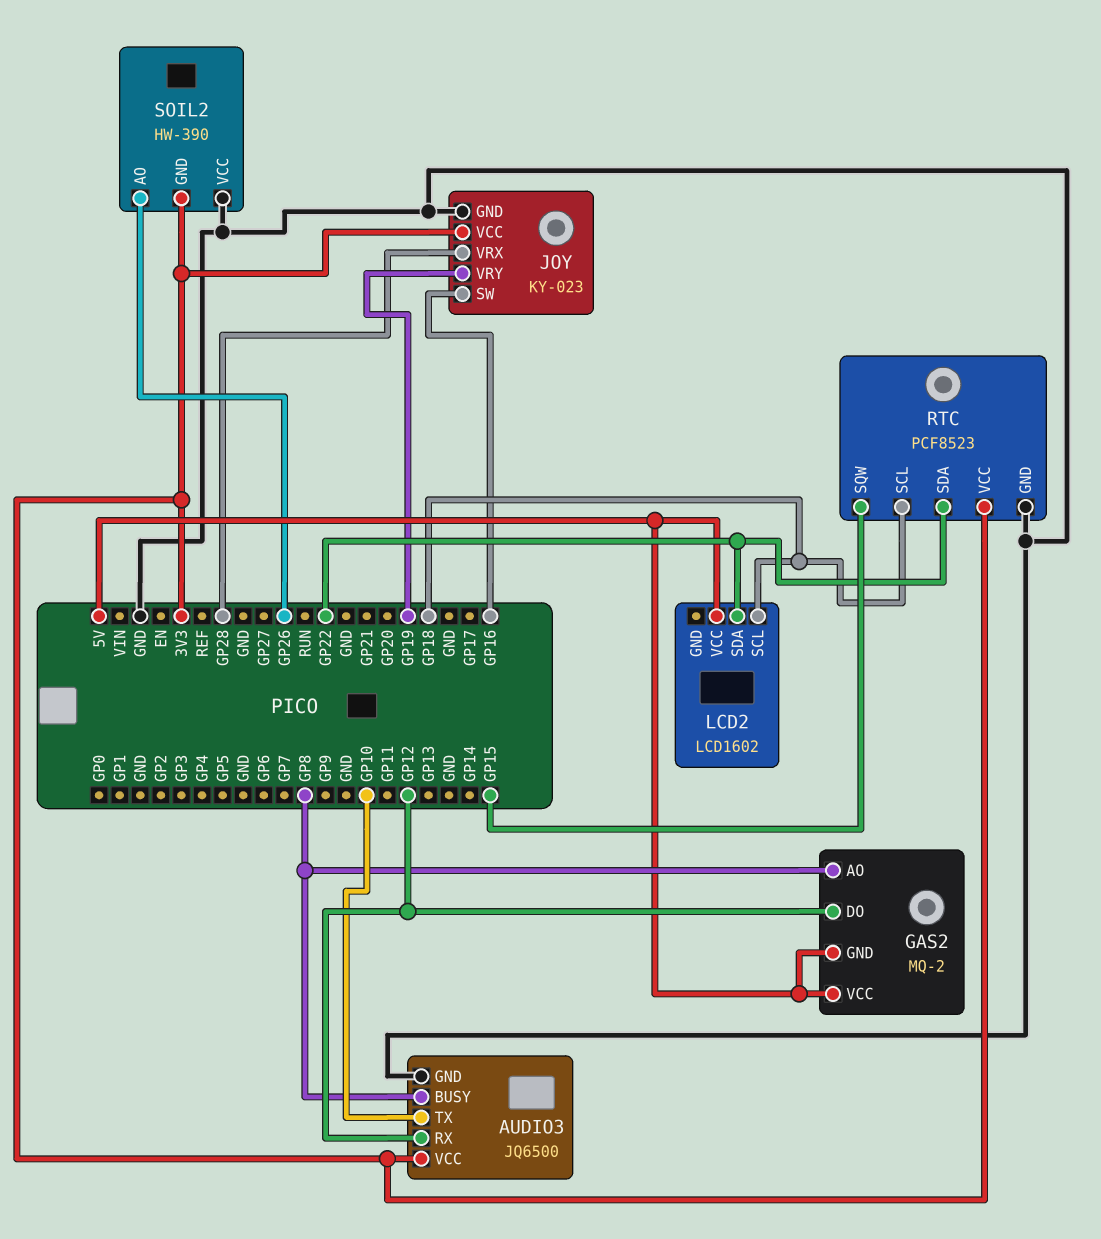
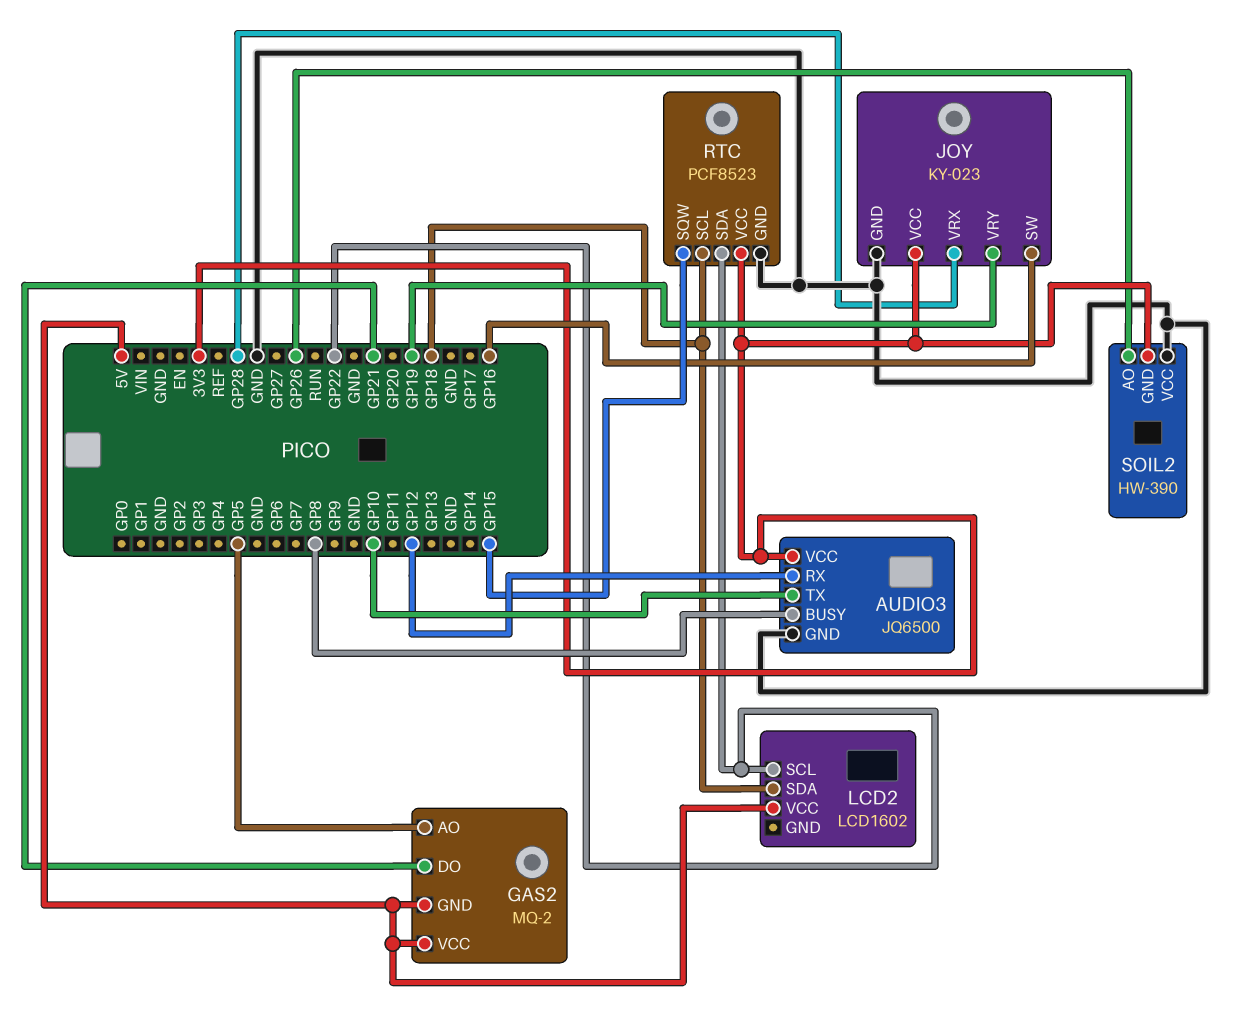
GAS2 pin AO: GP8 -> GP5
GAS2 pin DO: GP12 -> GP21
LCD2 pin SCL: GP18 -> GP22
LCD2 pin SDA: GP22 -> GP18

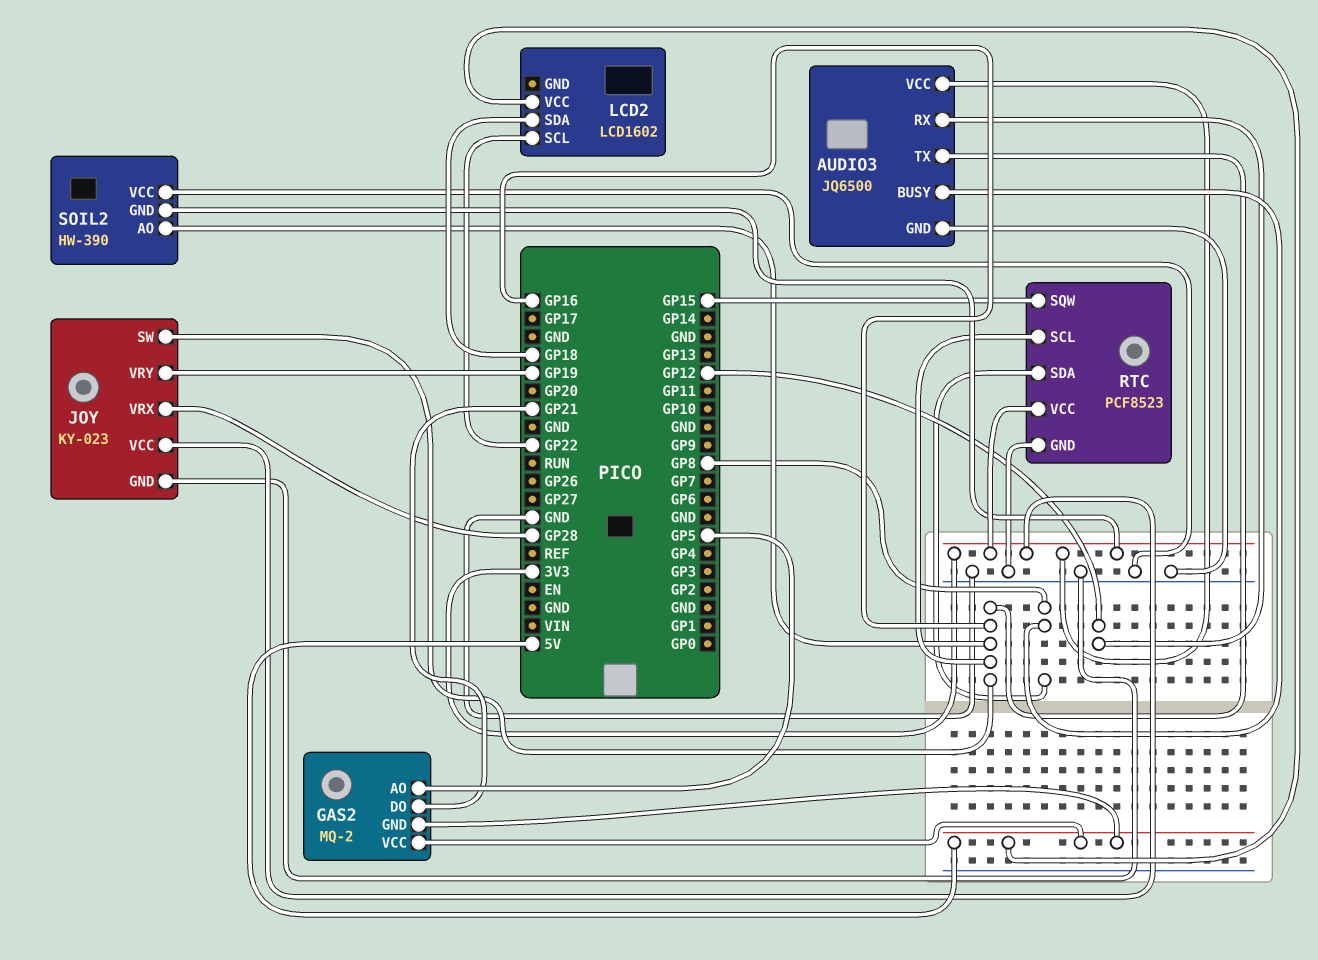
AUDIO3 pin TX: GP10 -> GP16
RTC pin SCL: GP18 -> GP16
RTC pin SDA: GP22 -> GP8
SOIL2 pin AO: GP26 -> GP16

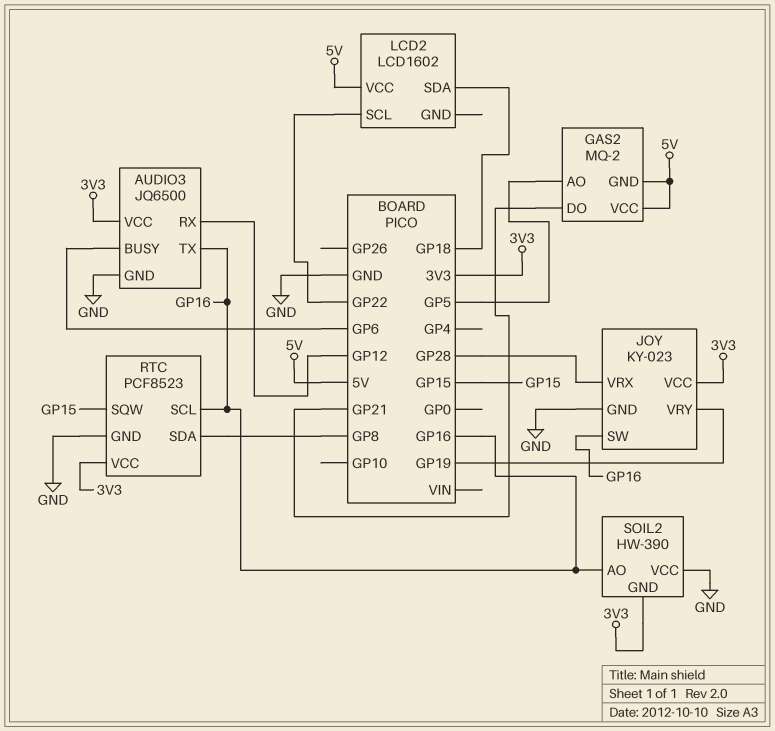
AUDIO3 pin BUSY: GP8 -> GP6

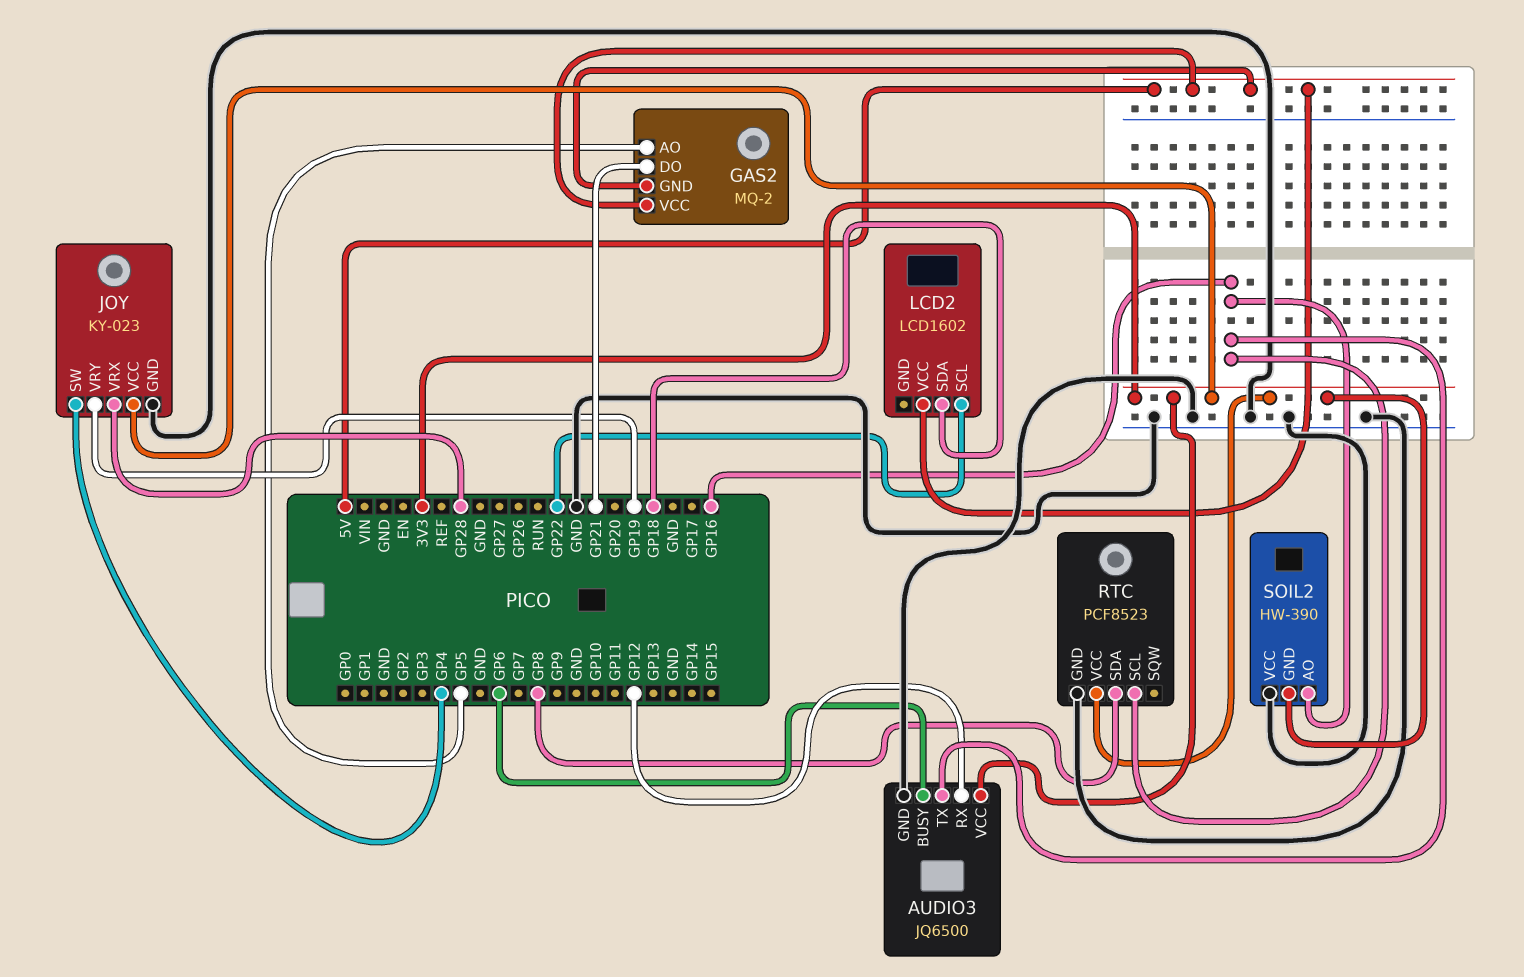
JOY pin SW: GP16 -> GP4
RTC pin SQW: GP15 -> none

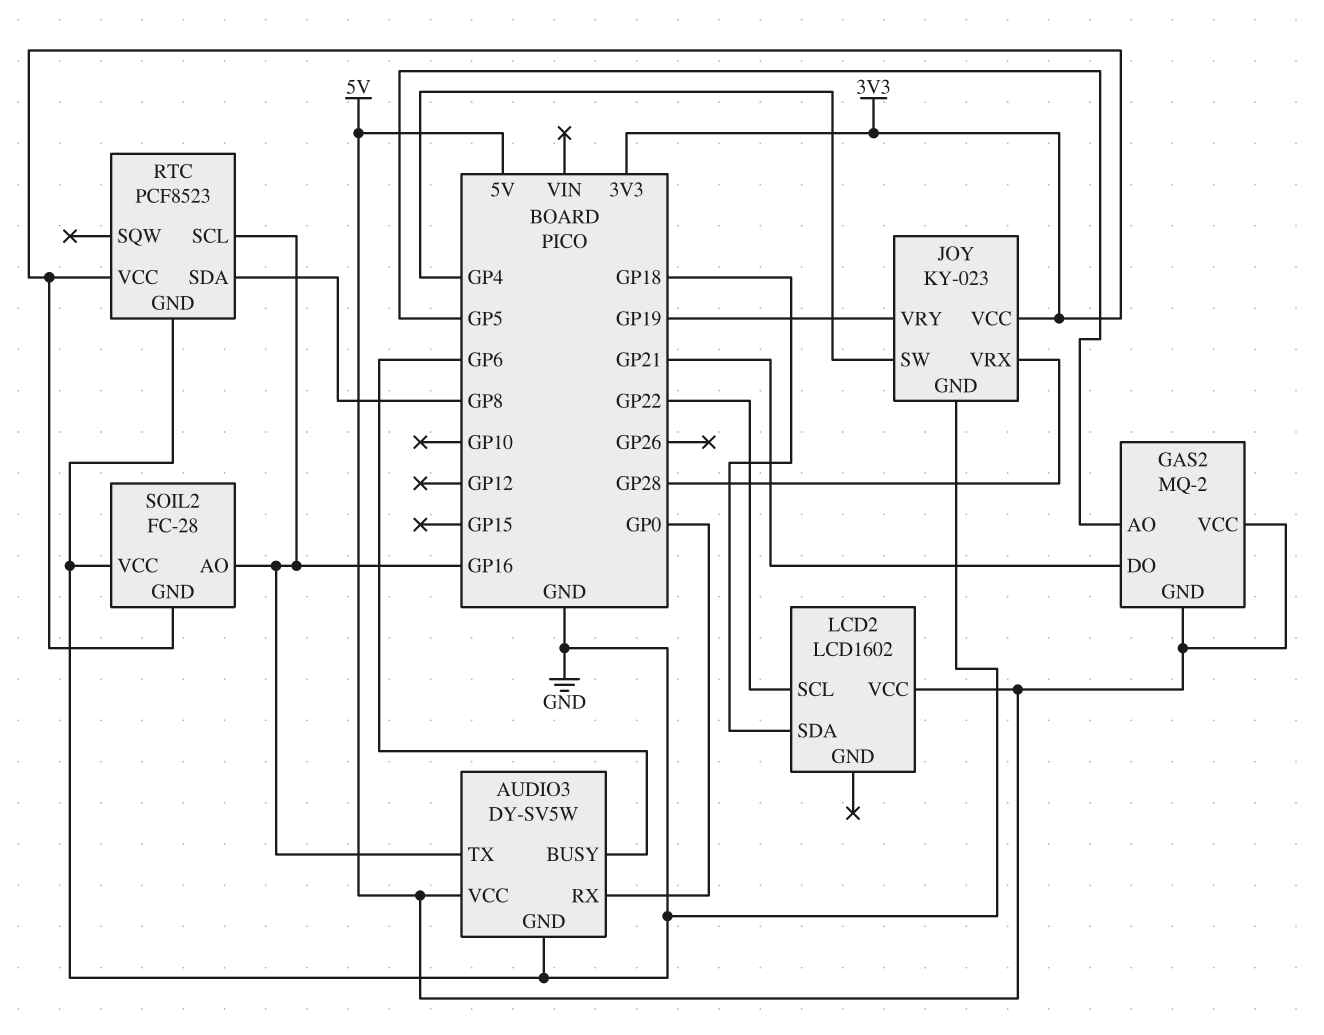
AUDIO3: JQ6500 -> DY-SV5W
AUDIO3 pin RX: GP12 -> GP0
AUDIO3 pin VCC: 3V3 -> 5V
SOIL2: HW-390 -> FC-28

